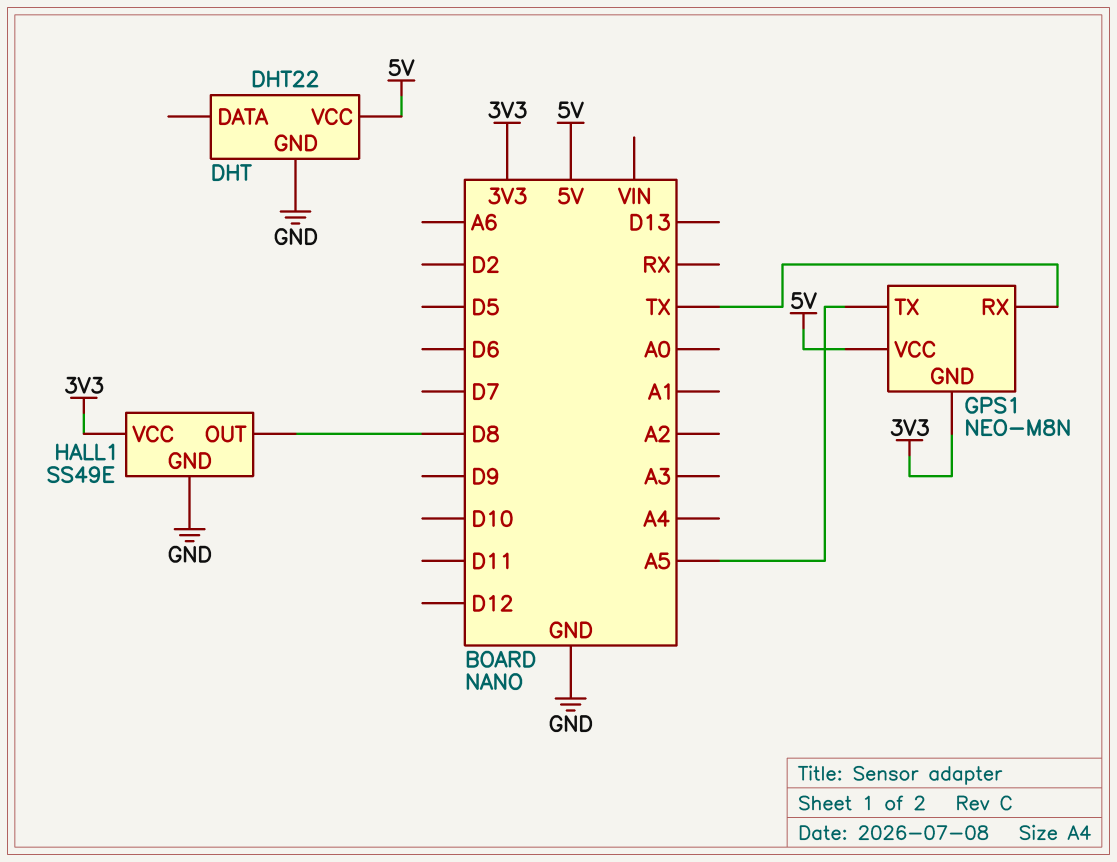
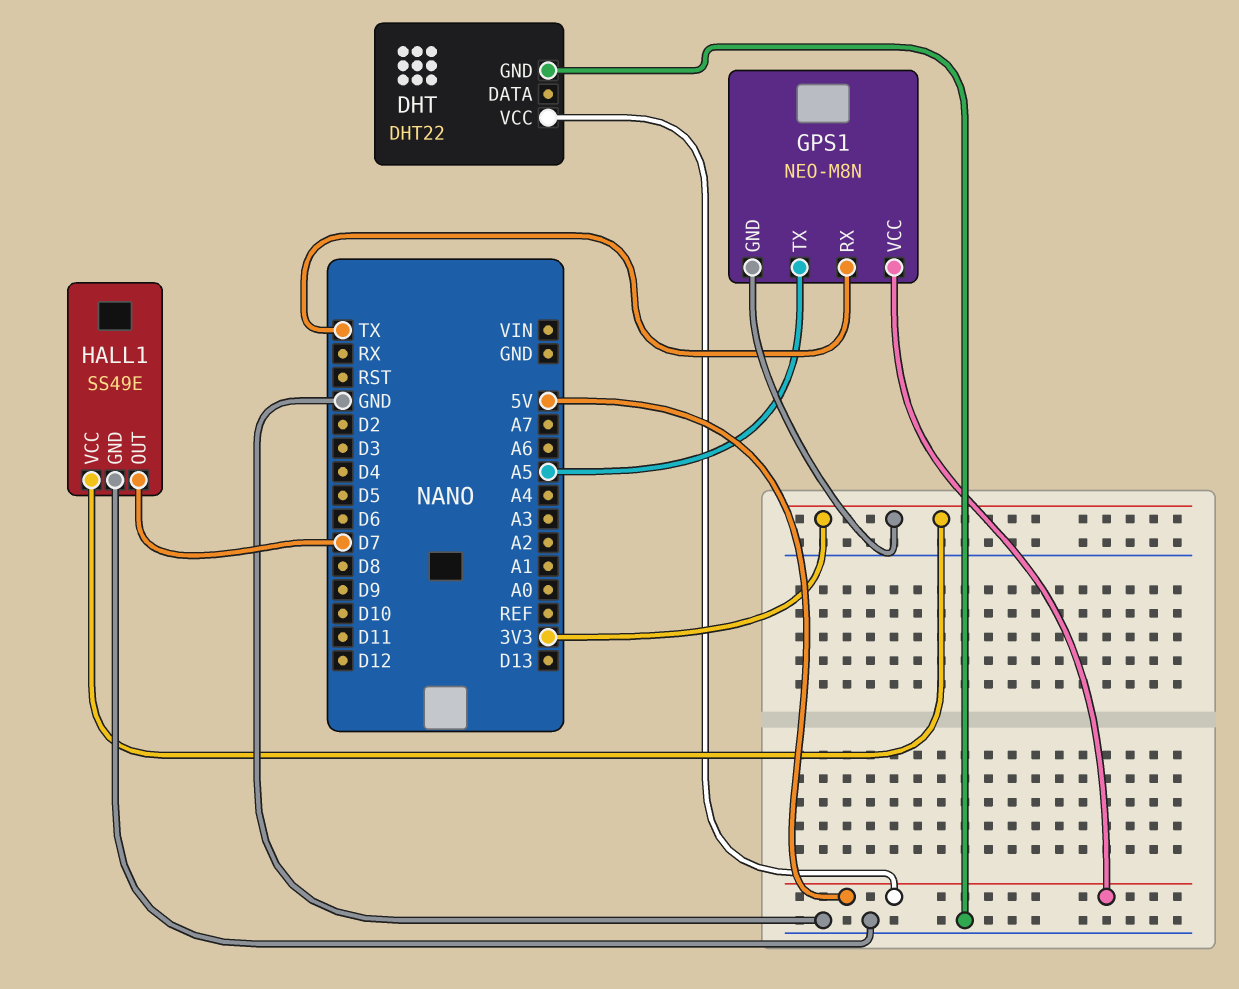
HALL1 pin OUT: D8 -> D7

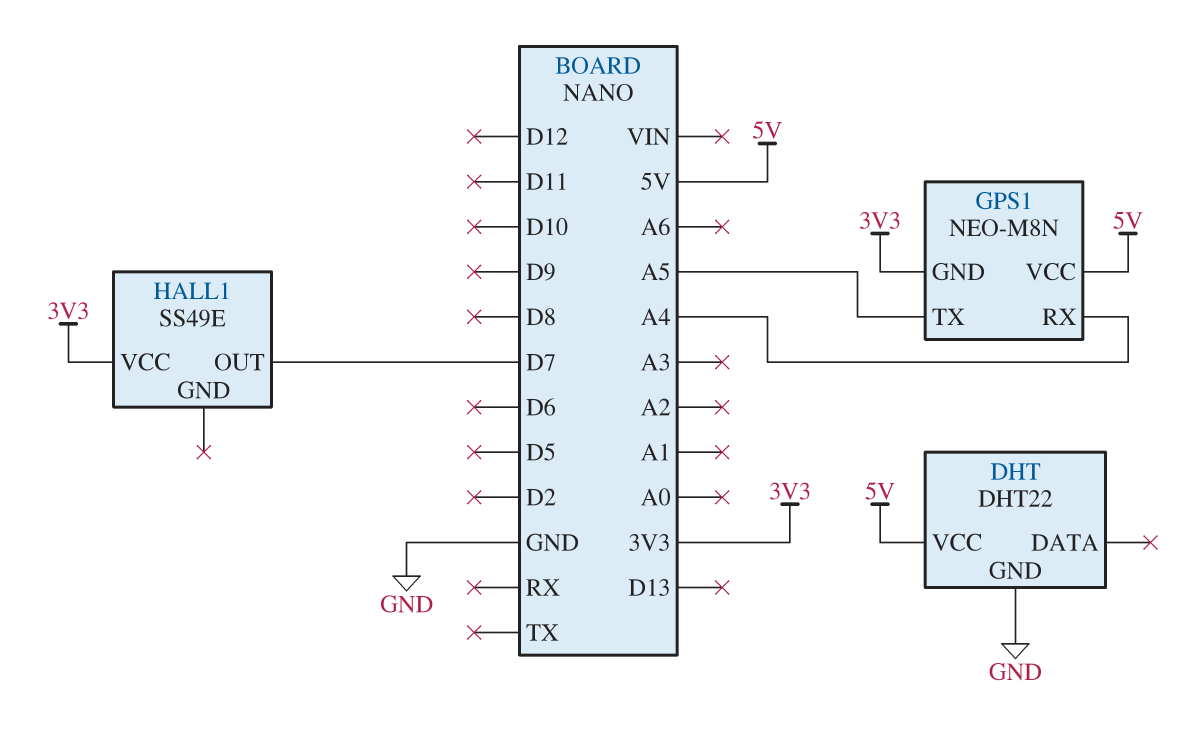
GPS1 pin RX: TX -> A4
HALL1 pin GND: GND -> none

